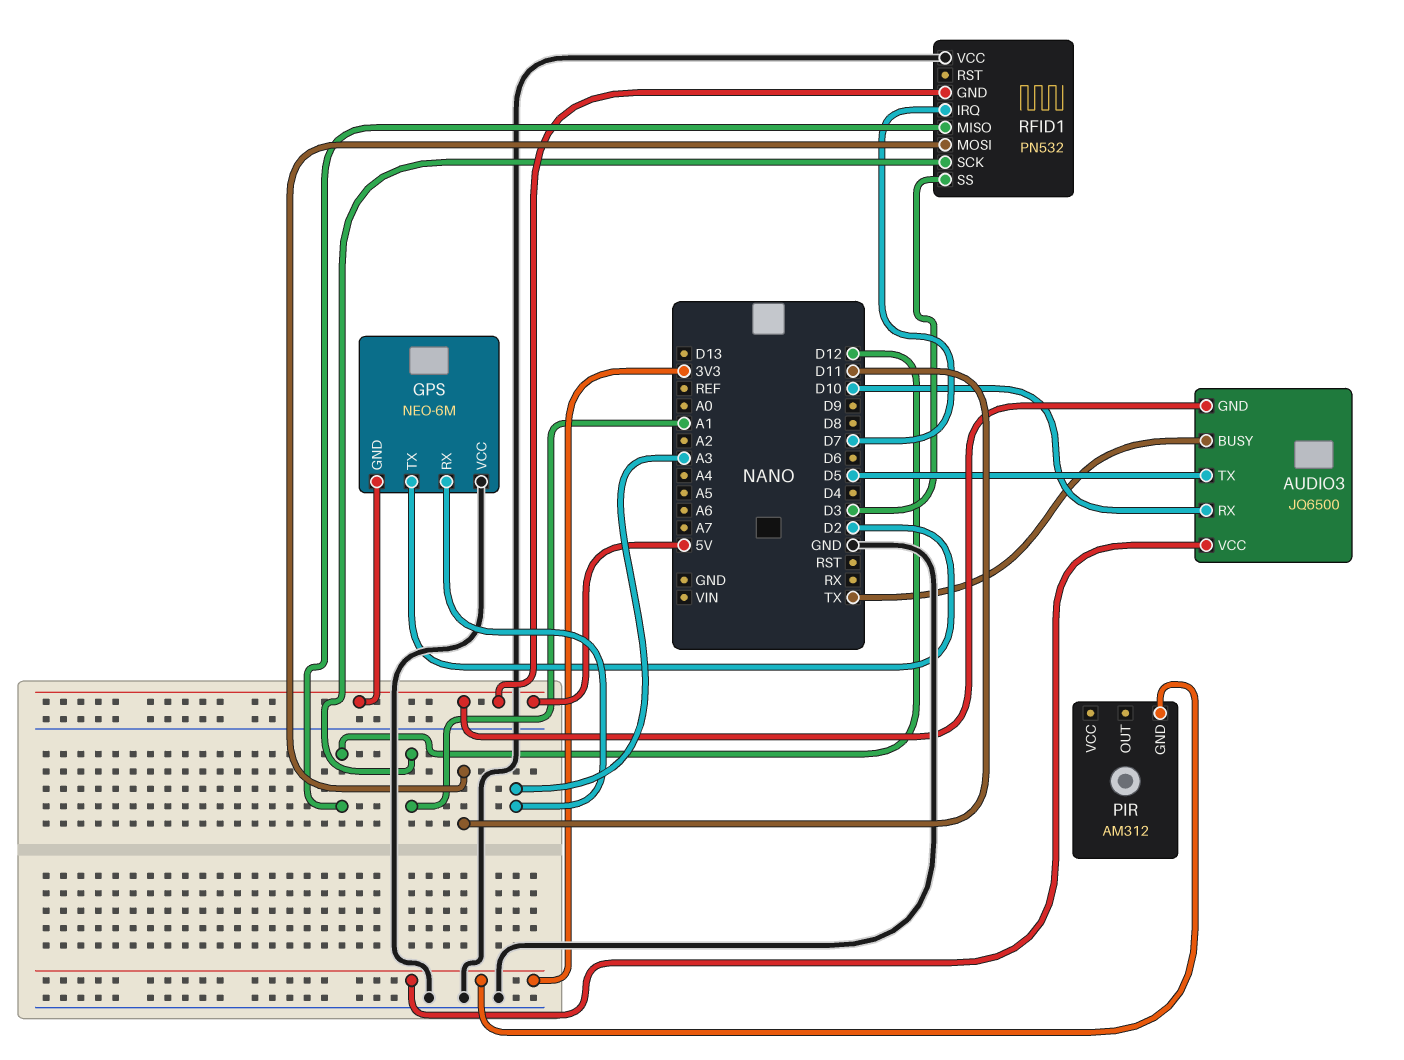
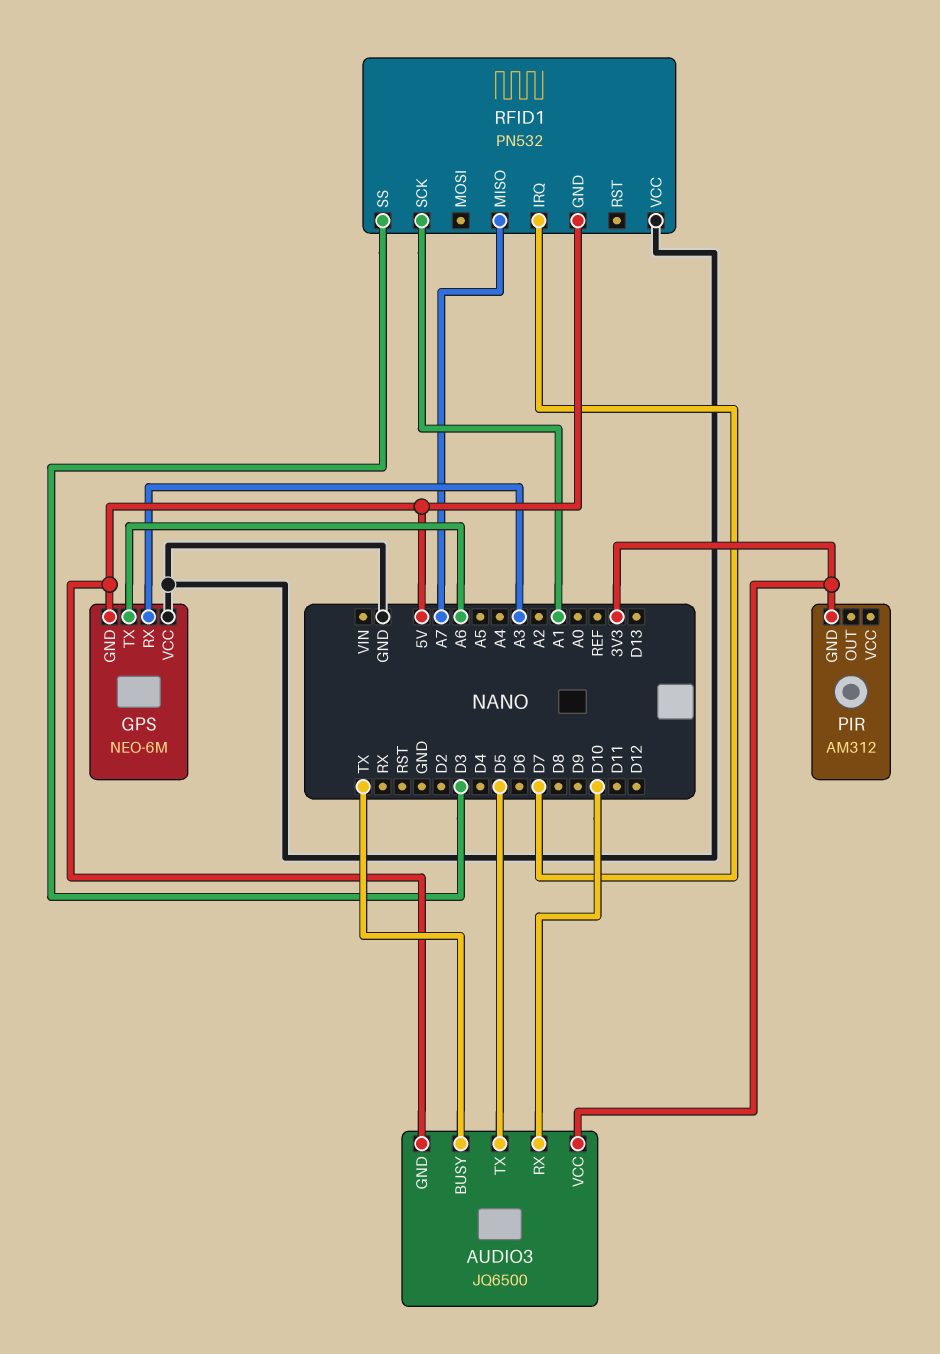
GPS pin TX: D2 -> A6
RFID1 pin MISO: D12 -> A7
RFID1 pin MOSI: D11 -> none

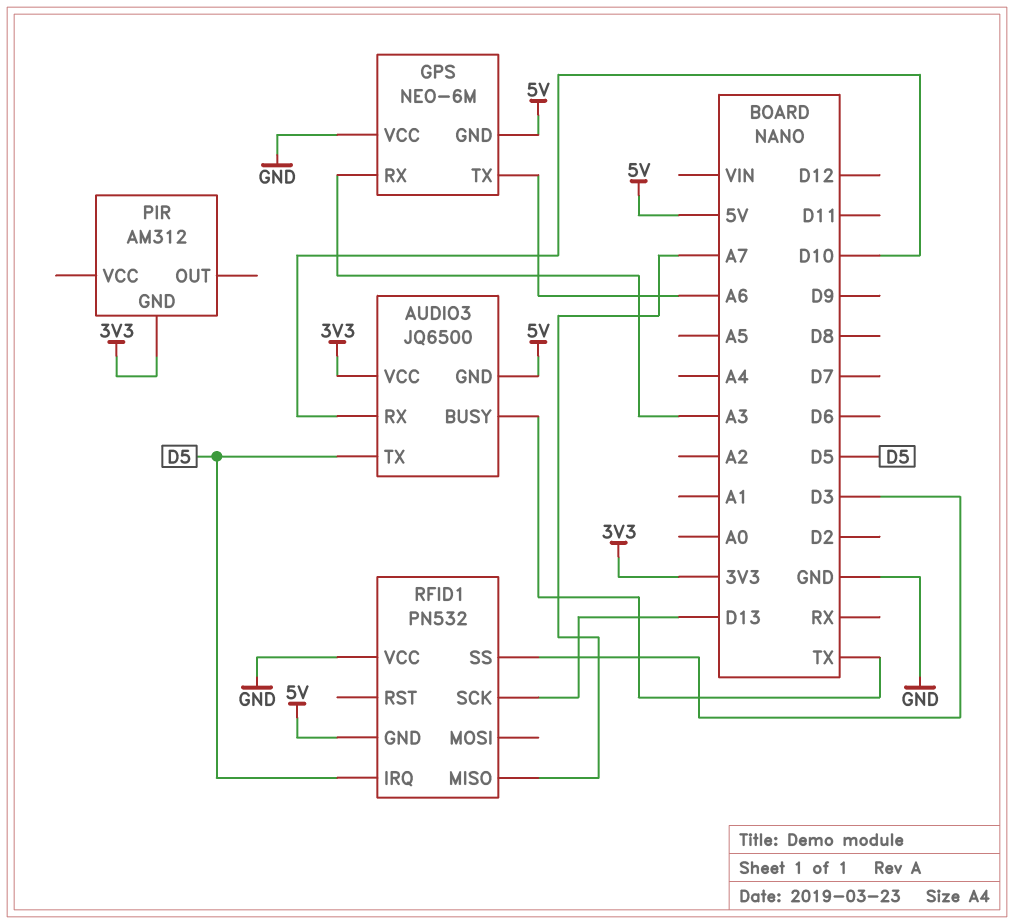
RFID1 pin IRQ: D7 -> D5
RFID1 pin SCK: A1 -> D13

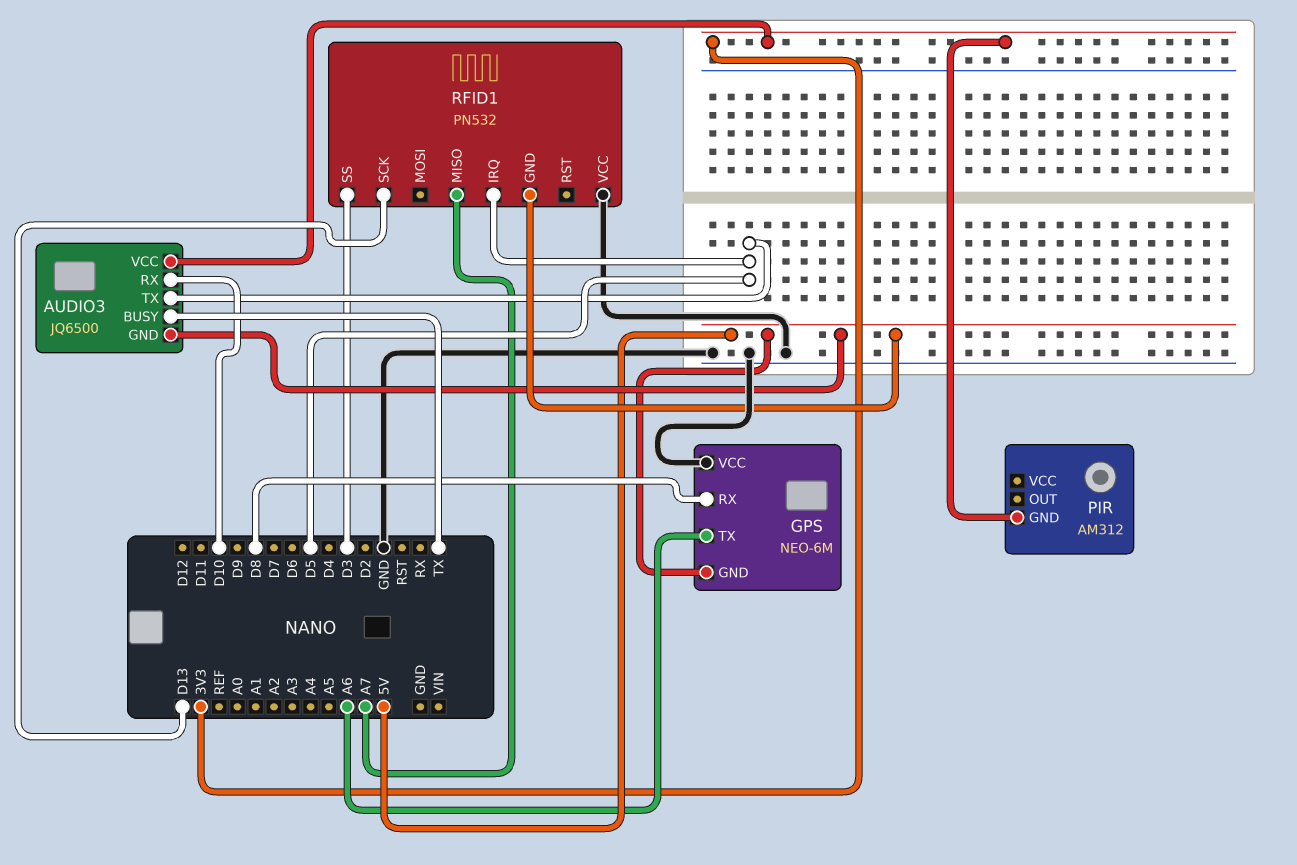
GPS pin RX: A3 -> D8

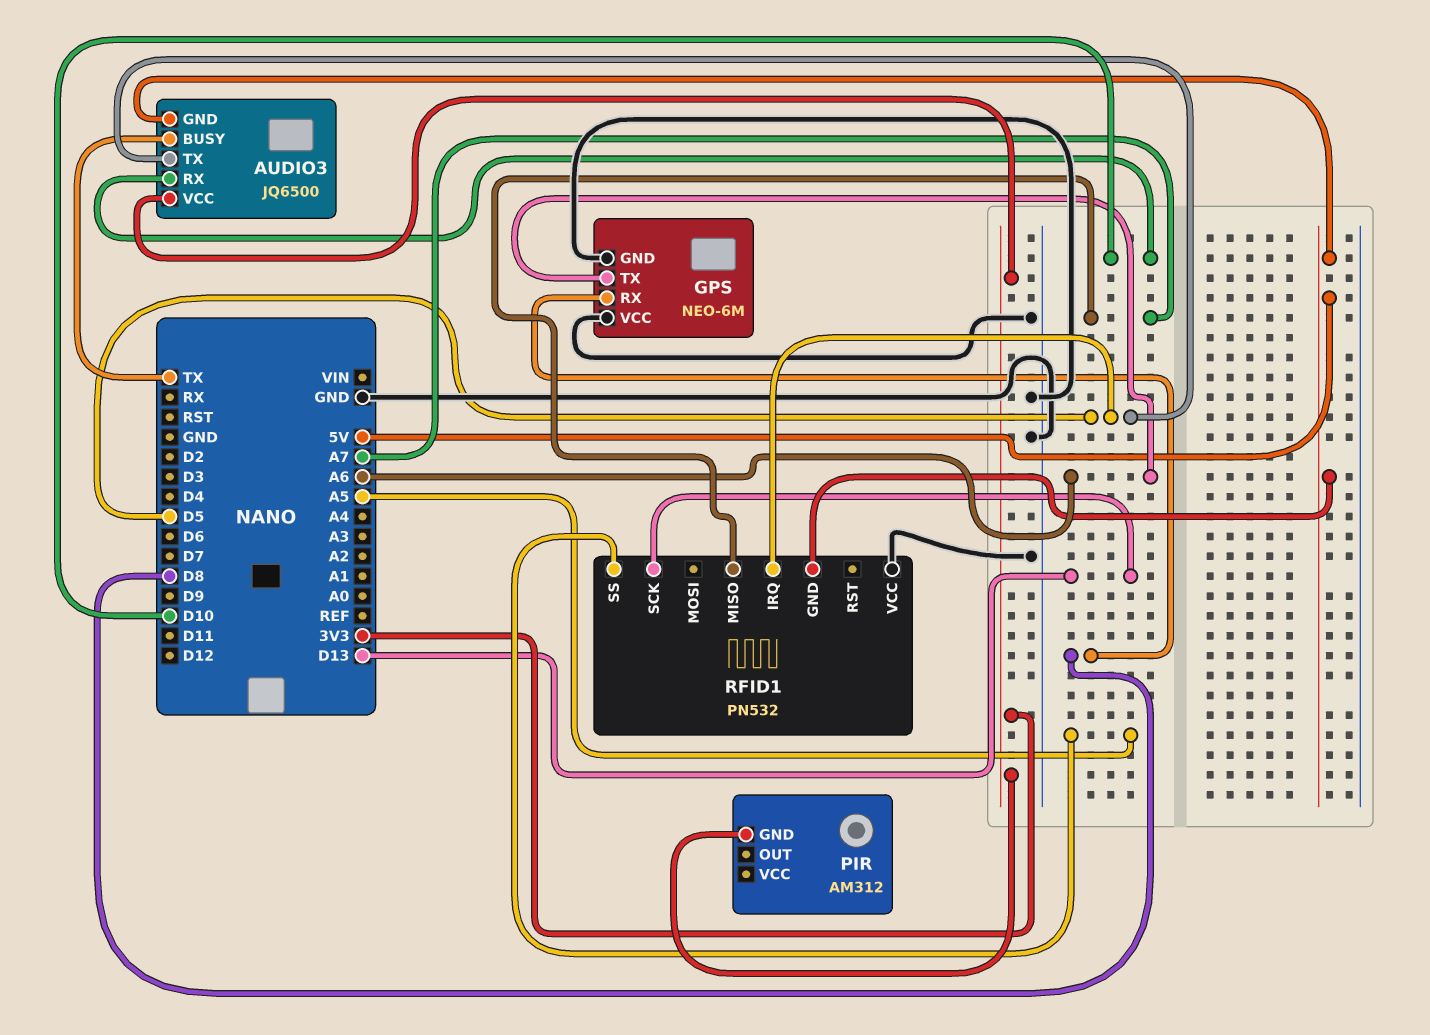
GPS pin GND: 5V -> GND
RFID1 pin SS: D3 -> A5

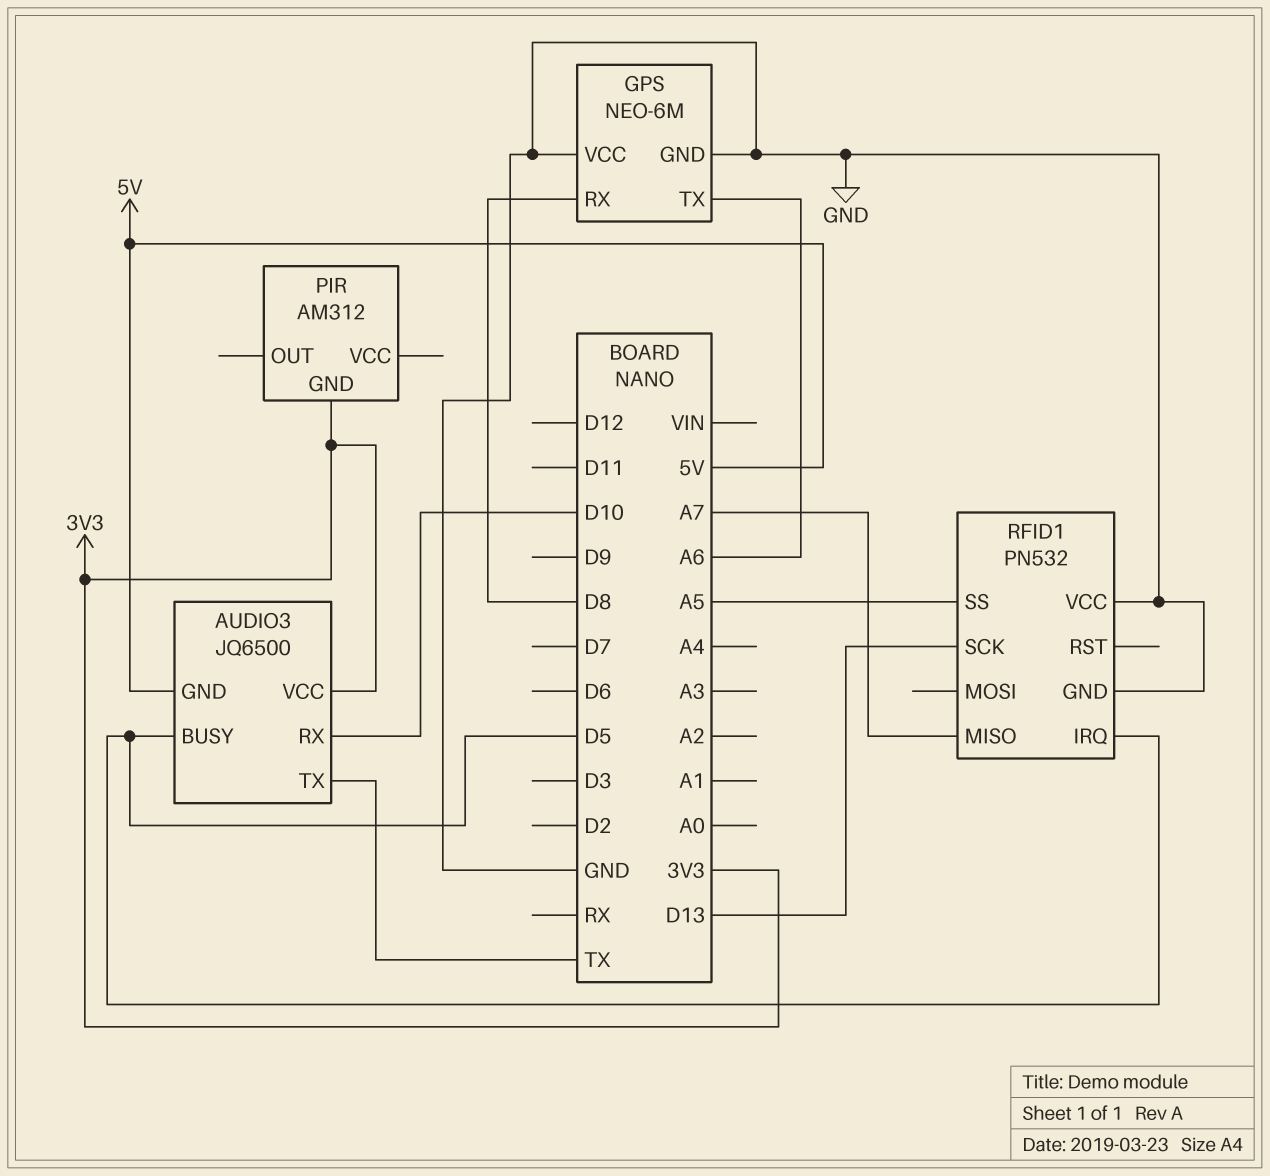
AUDIO3 pin BUSY: TX -> D5
AUDIO3 pin TX: D5 -> TX
RFID1 pin GND: 5V -> GND

